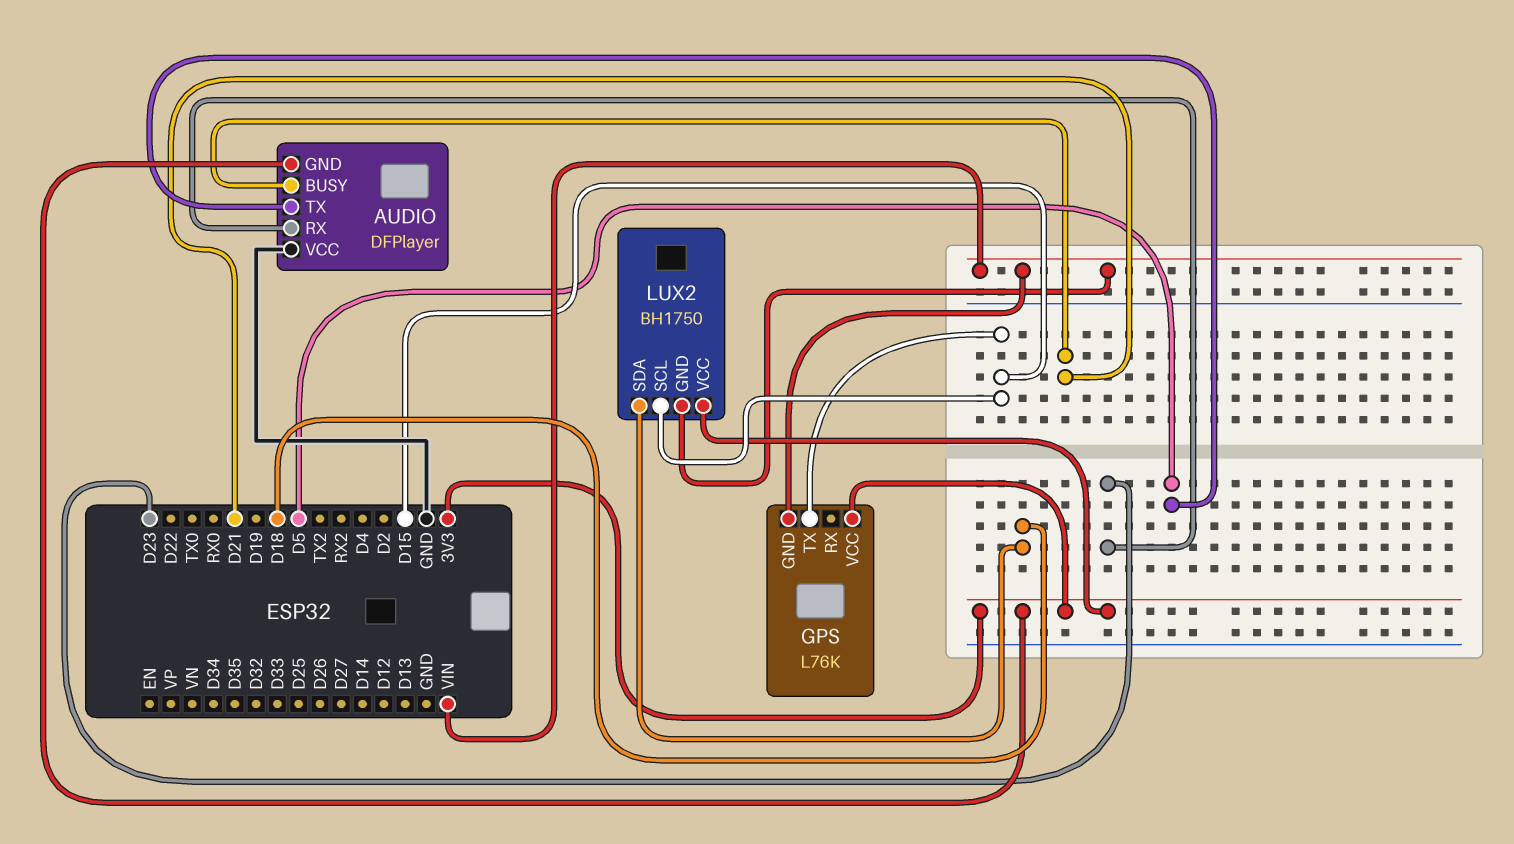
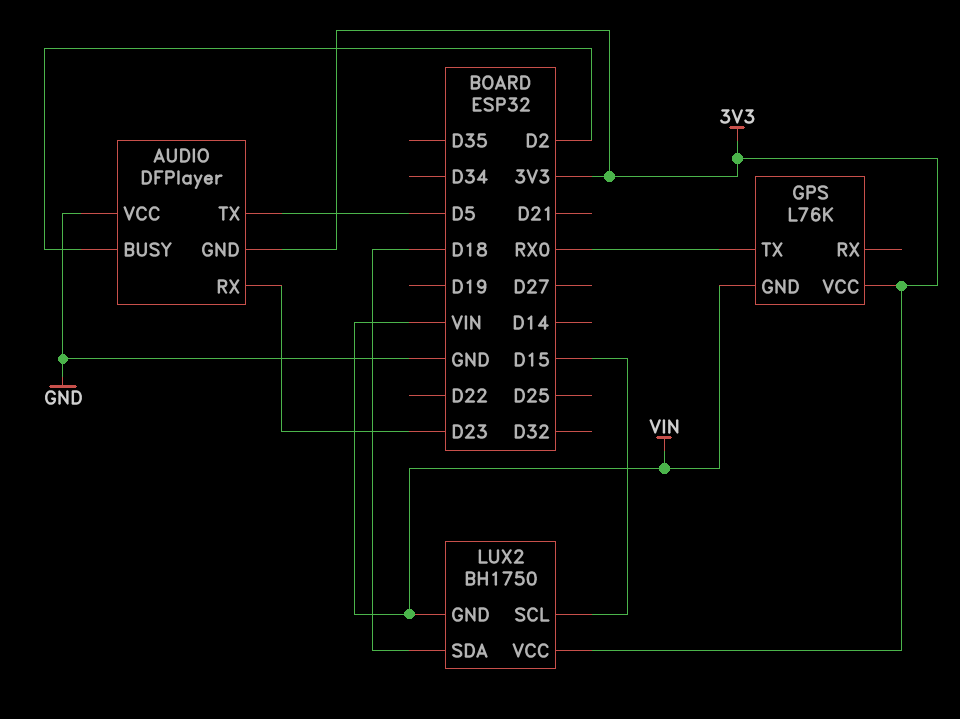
AUDIO pin BUSY: D21 -> D2
GPS pin TX: D15 -> RX0

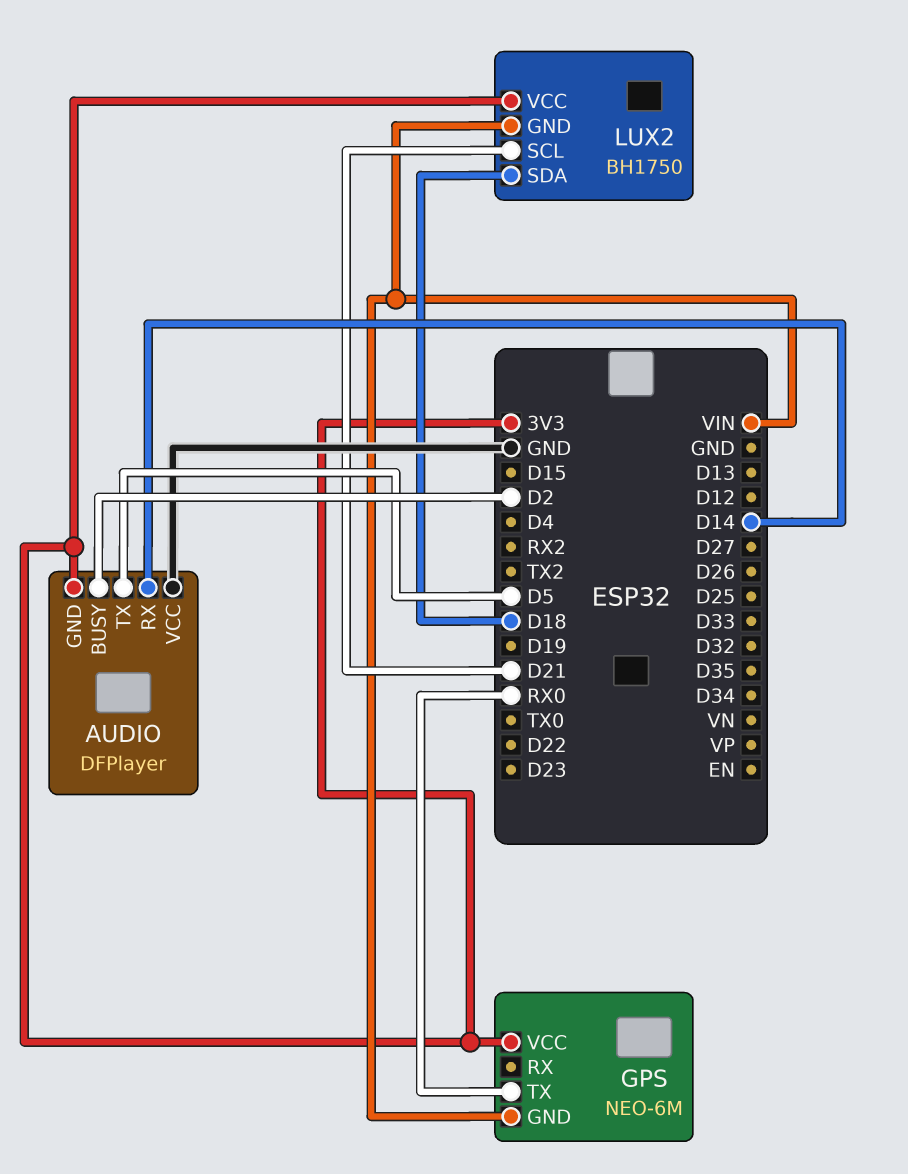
AUDIO pin RX: D23 -> D14
GPS: L76K -> NEO-6M
LUX2 pin SCL: D15 -> D21

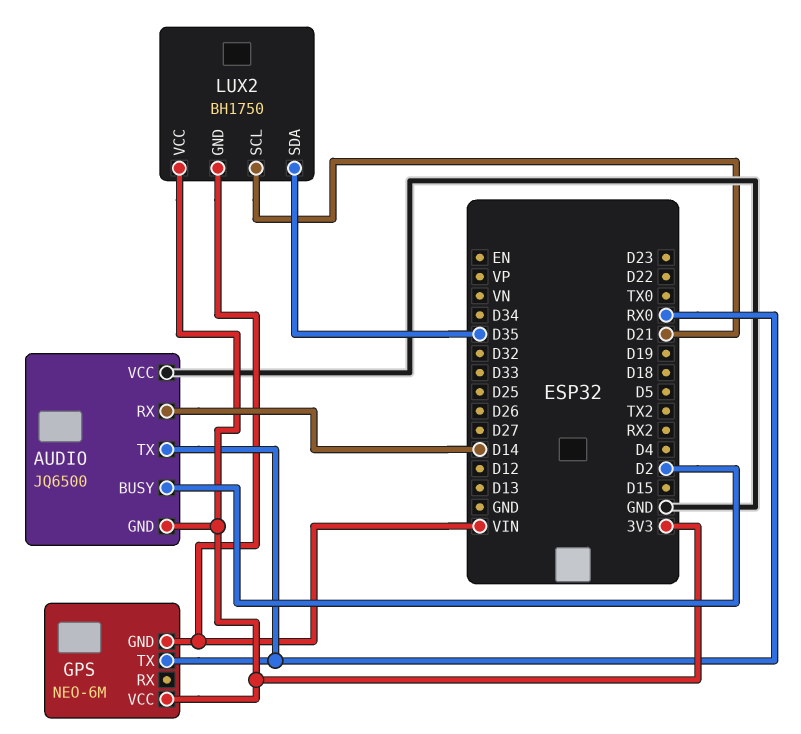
AUDIO: DFPlayer -> JQ6500
AUDIO pin TX: D5 -> RX0
LUX2 pin SDA: D18 -> D35

